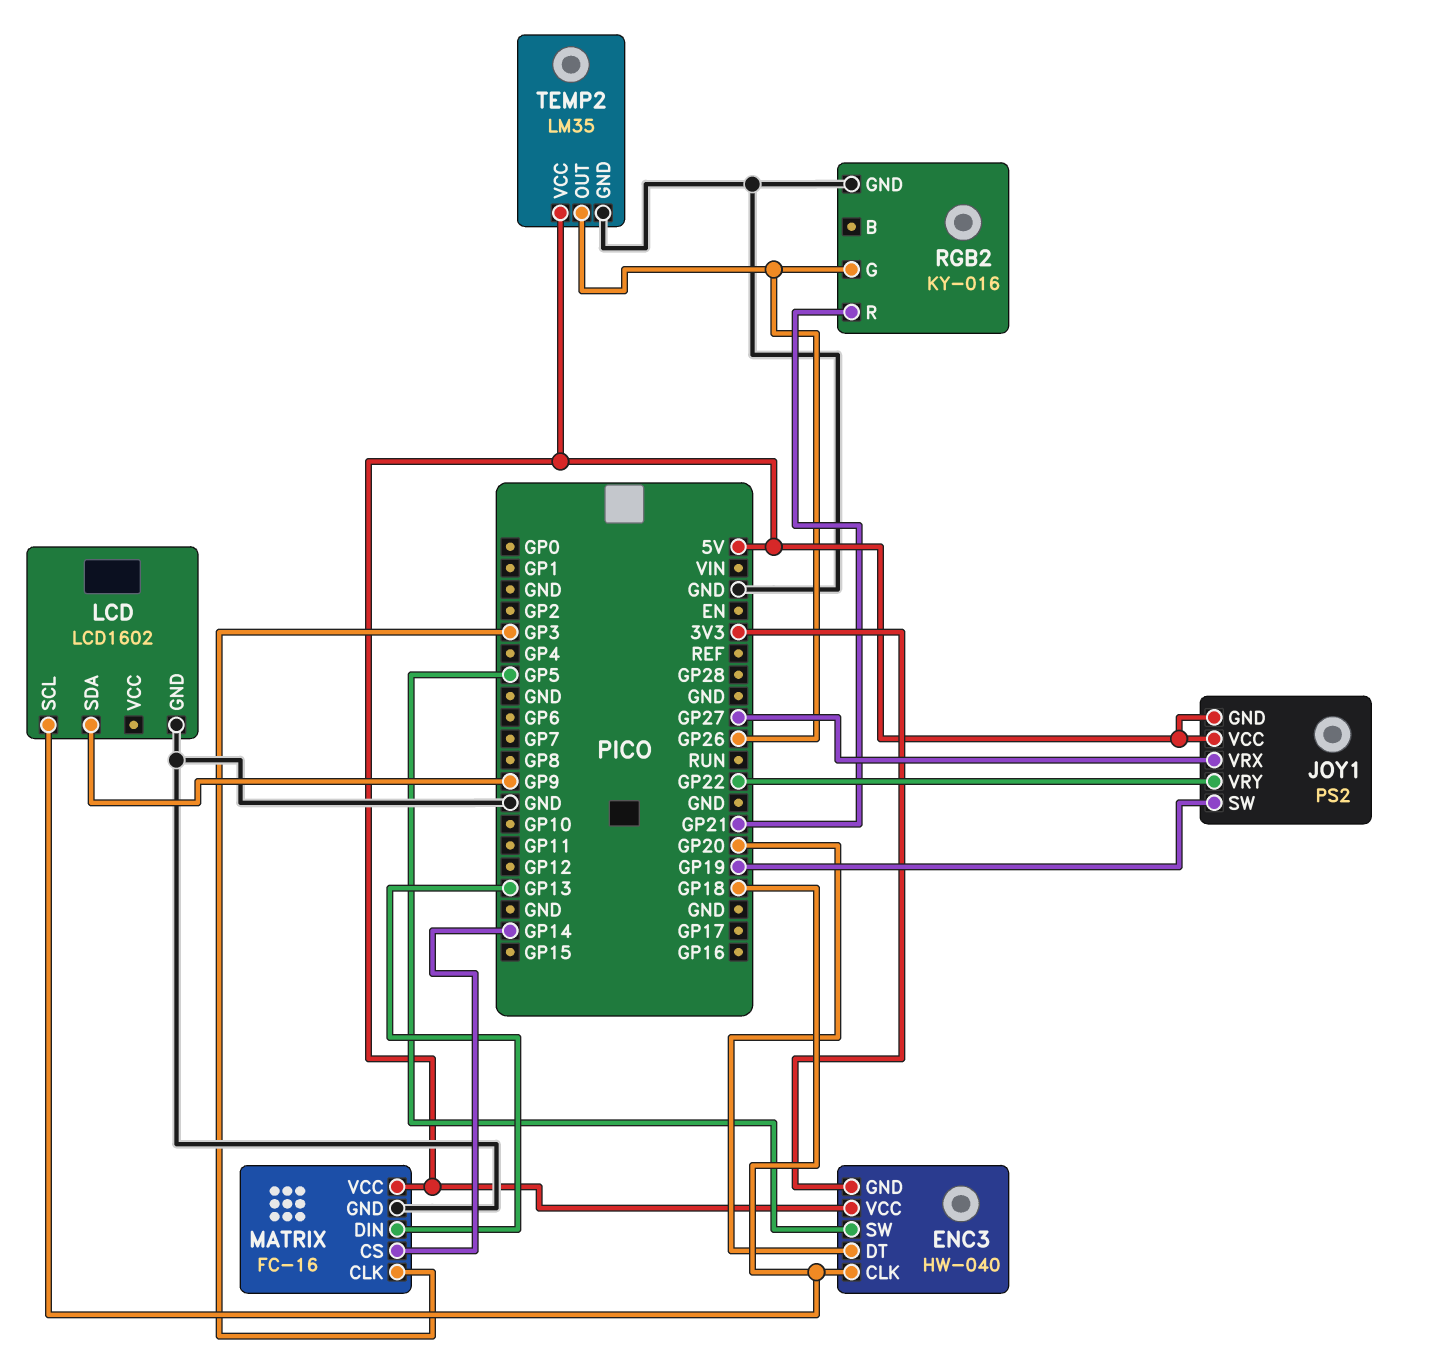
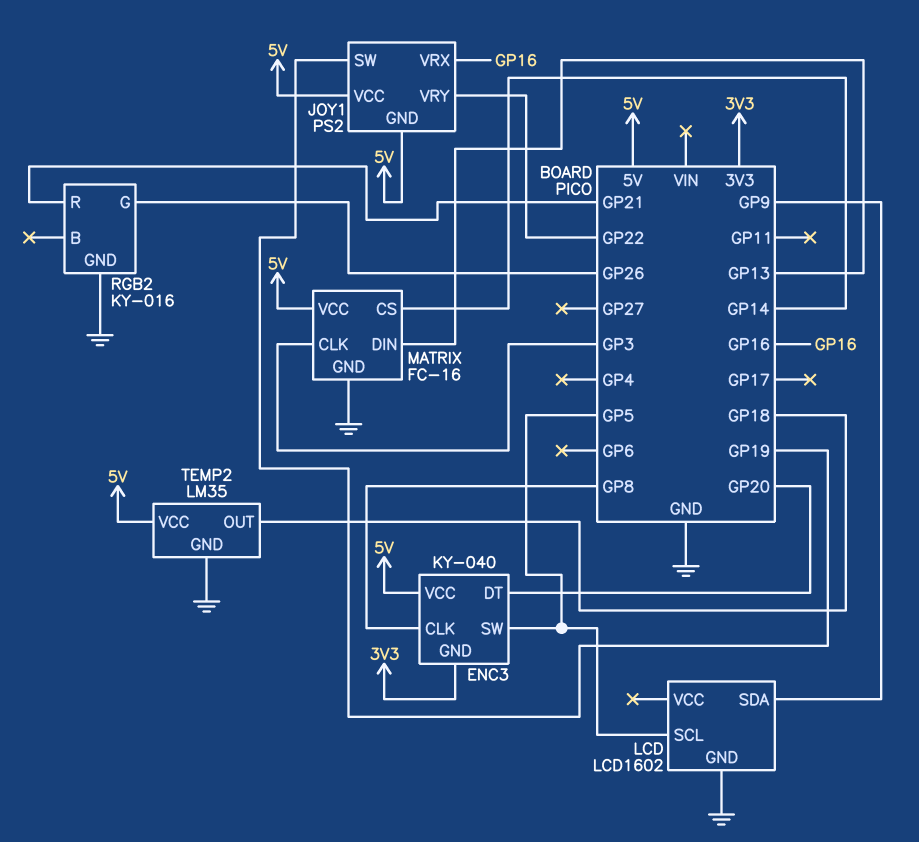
ENC3: HW-040 -> KY-040
ENC3 pin CLK: GP18 -> GP8
JOY1 pin VRX: GP27 -> GP16
LCD pin SCL: GP18 -> GP5
TEMP2 pin OUT: GP26 -> GP18

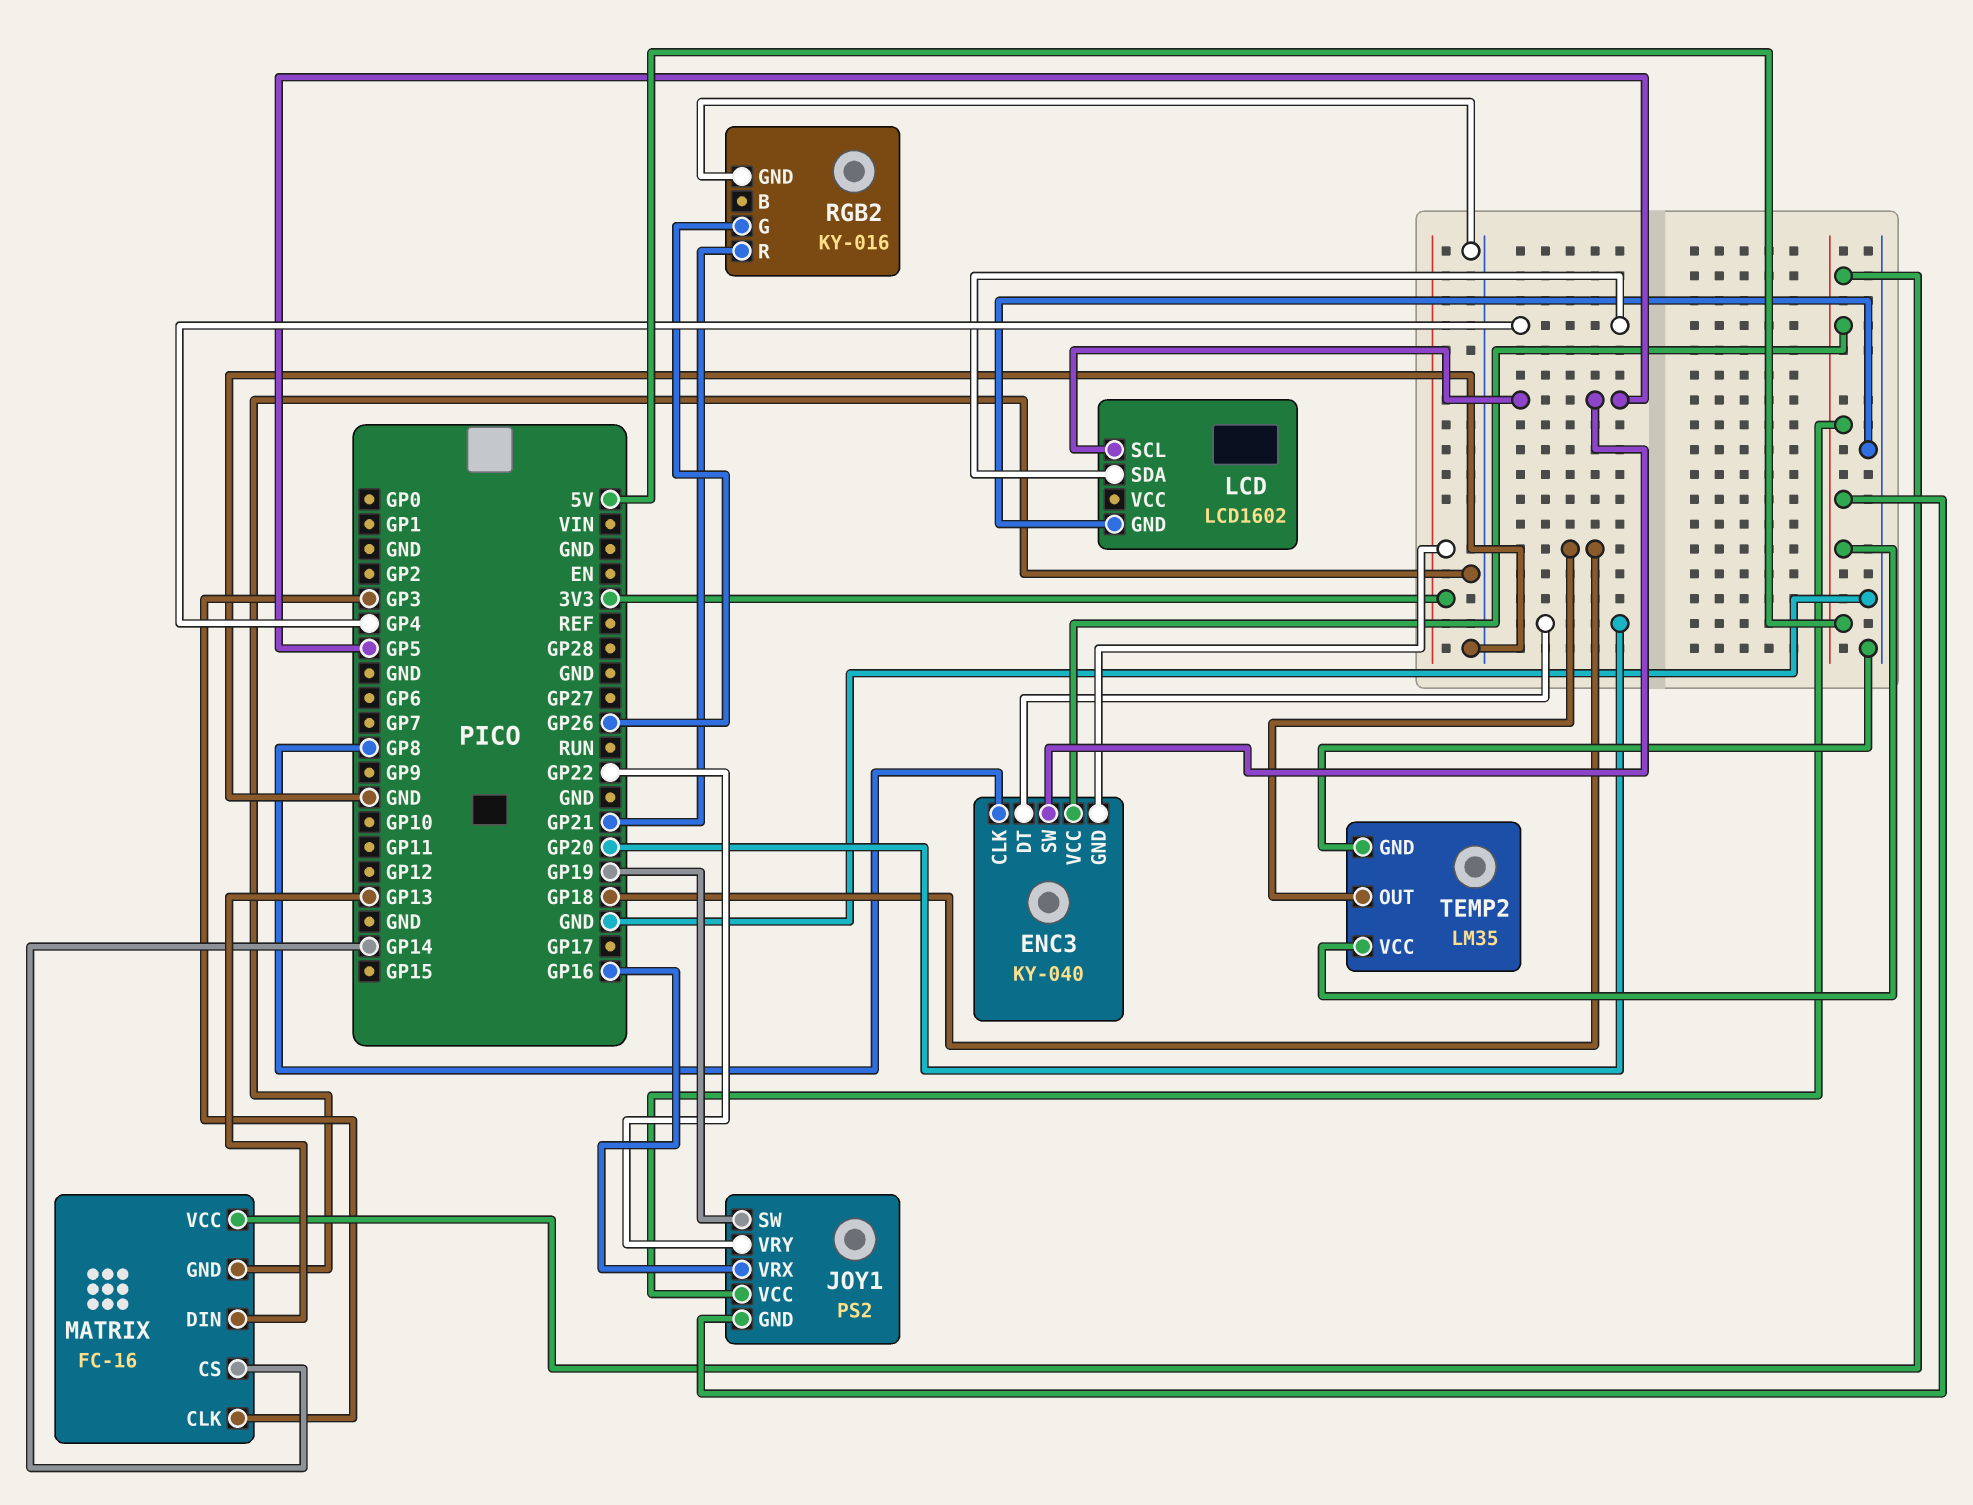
LCD pin SDA: GP9 -> GP4

